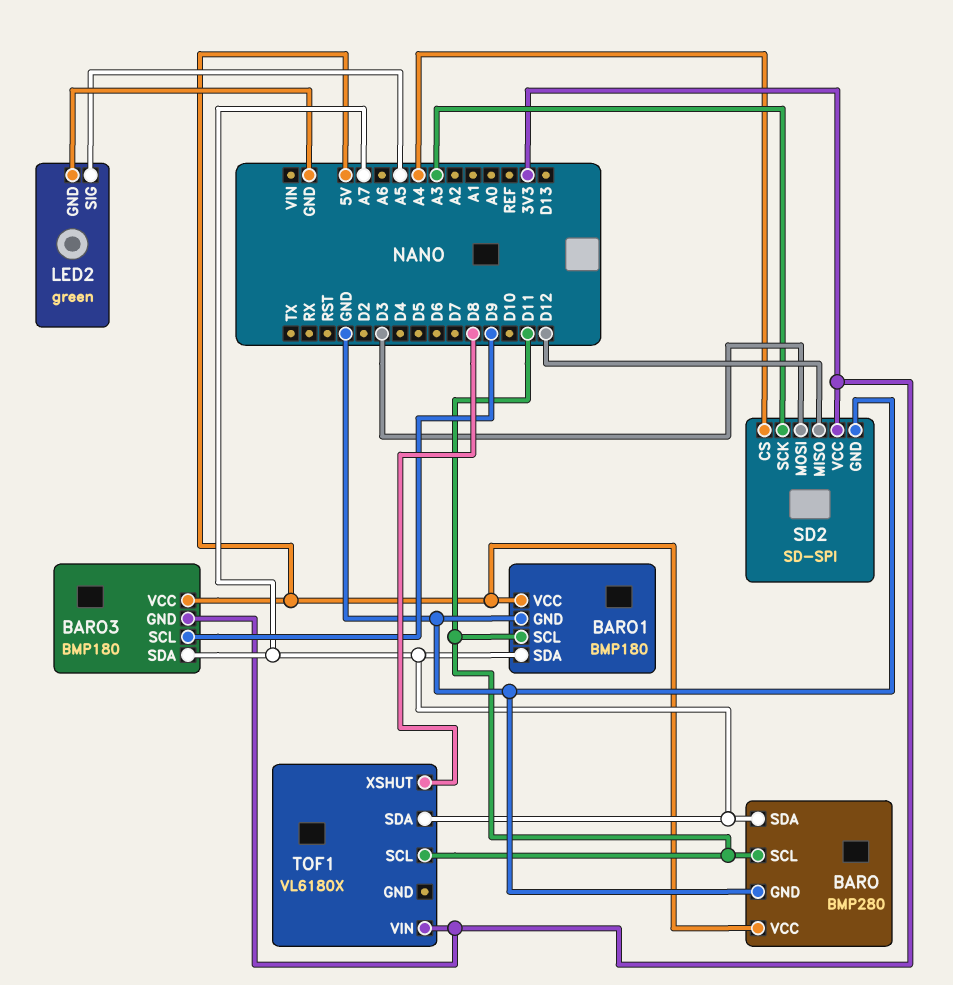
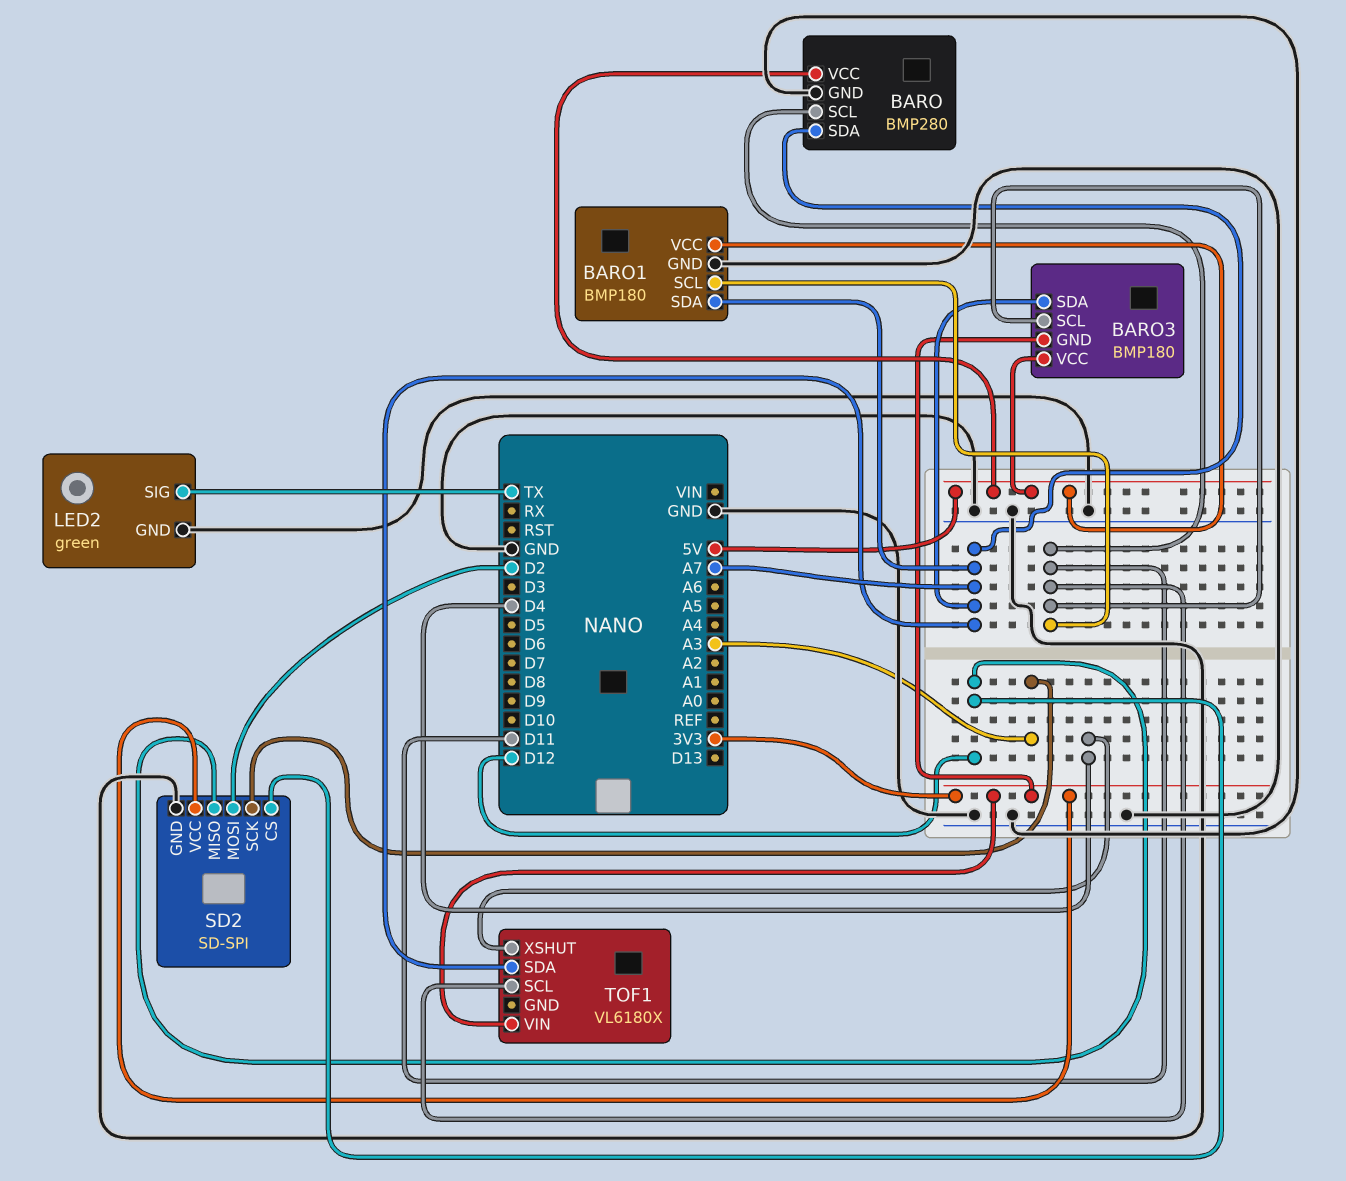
BARO3 pin SCL: D9 -> D11
LED2 pin SIG: A5 -> TX
SD2 pin CS: A4 -> D12
SD2 pin MOSI: D3 -> D2
TOF1 pin XSHUT: D8 -> D4

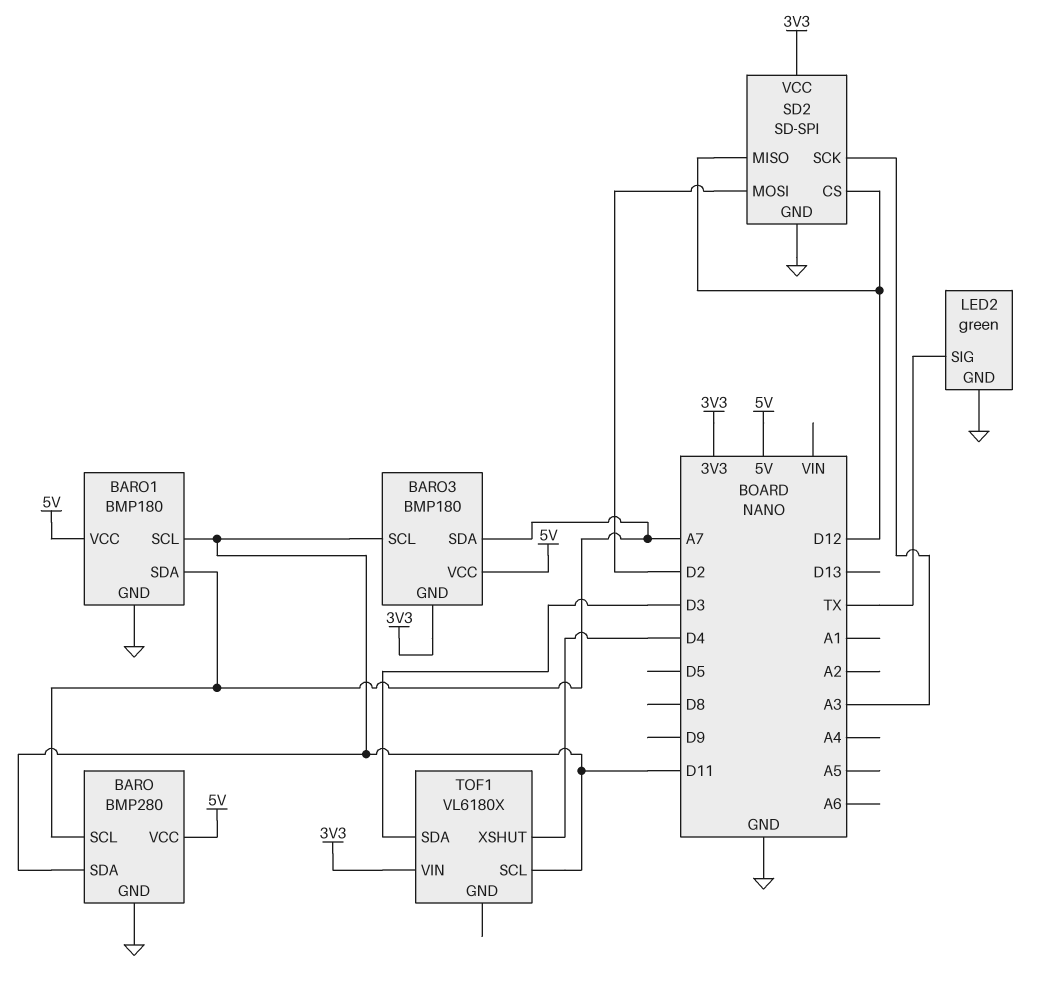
BARO pin SCL: D11 -> A7
BARO pin SDA: A7 -> D11
TOF1 pin SDA: A7 -> D3

